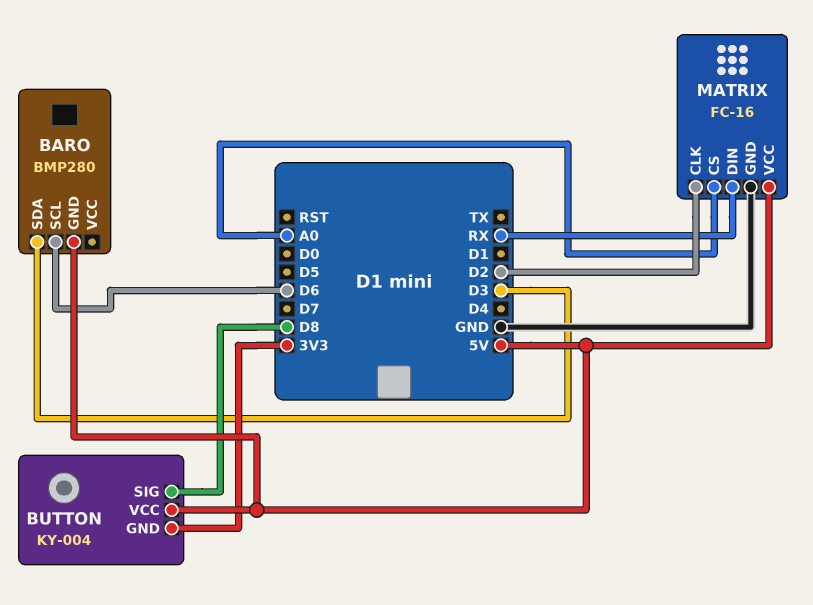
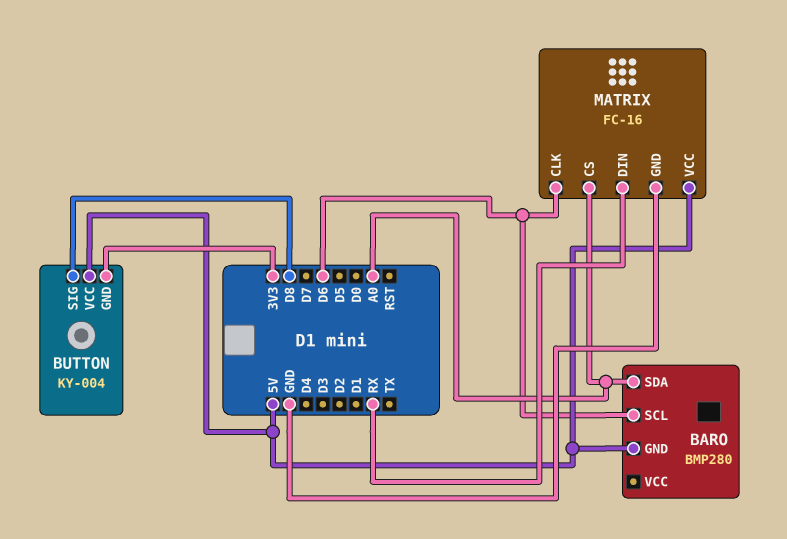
BARO pin SDA: D3 -> A0
MATRIX pin CLK: D2 -> D6

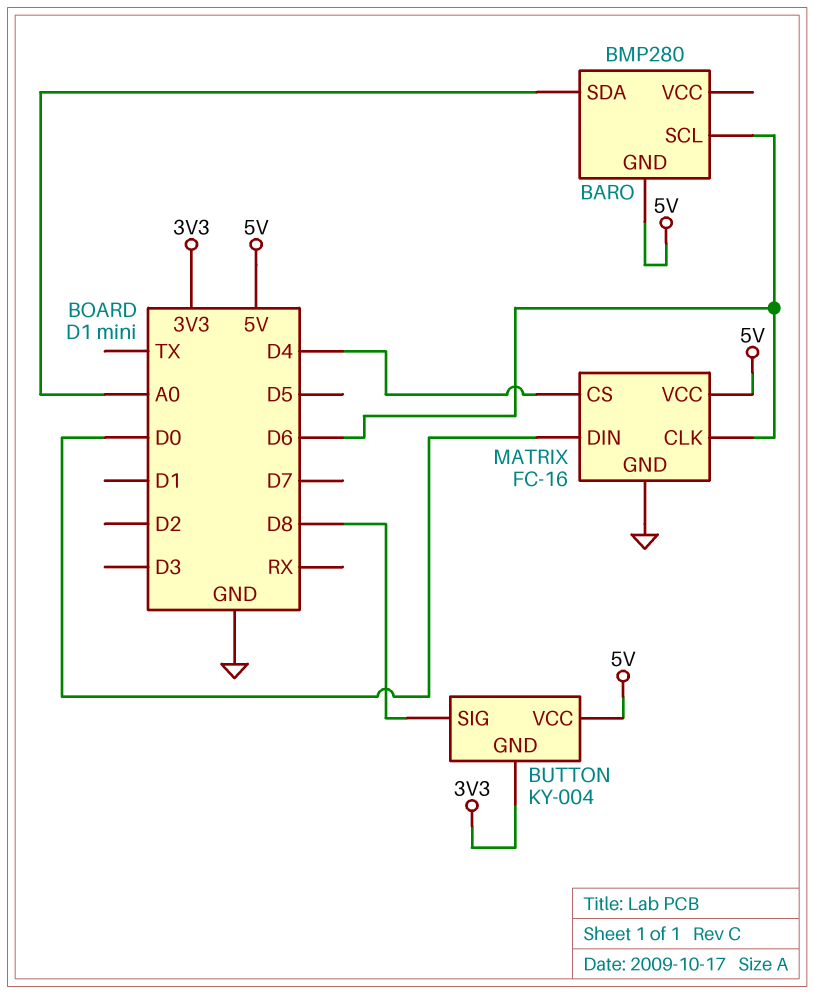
MATRIX pin CS: A0 -> D4
MATRIX pin DIN: RX -> D0

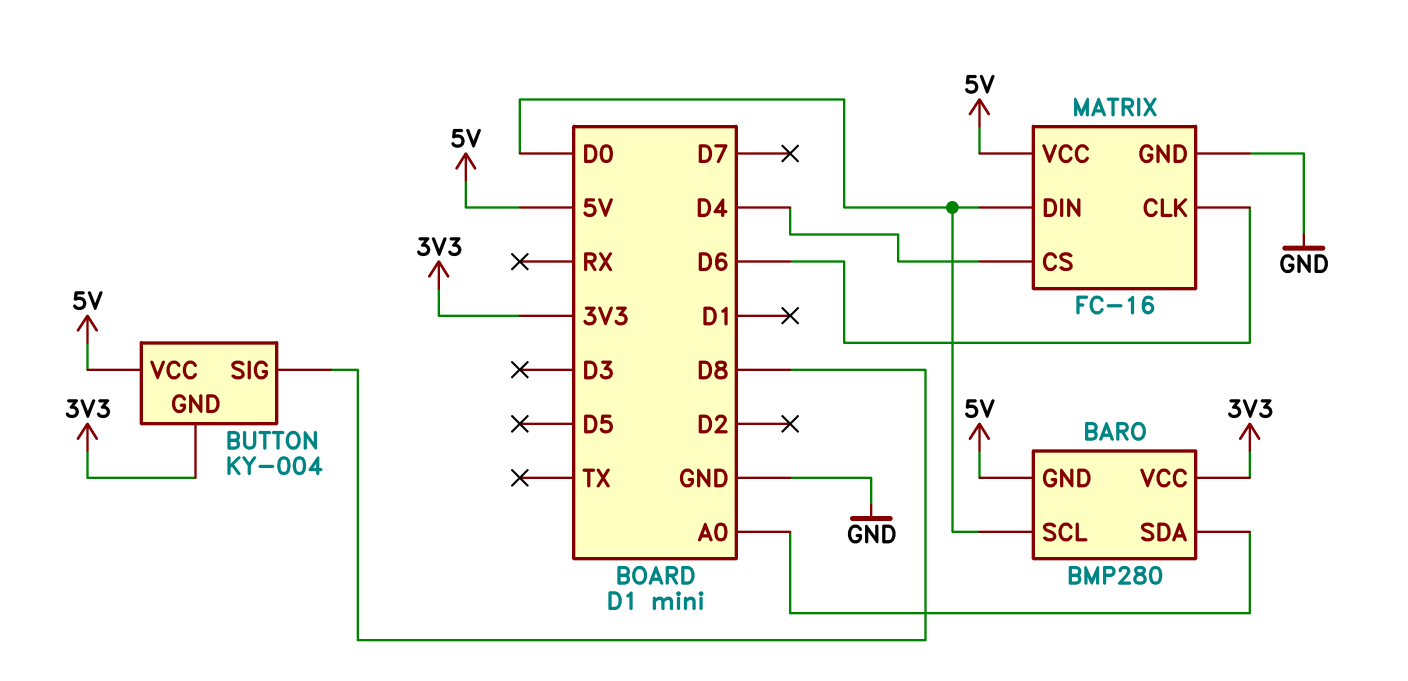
BARO pin SCL: D6 -> D0
BARO pin VCC: none -> 3V3

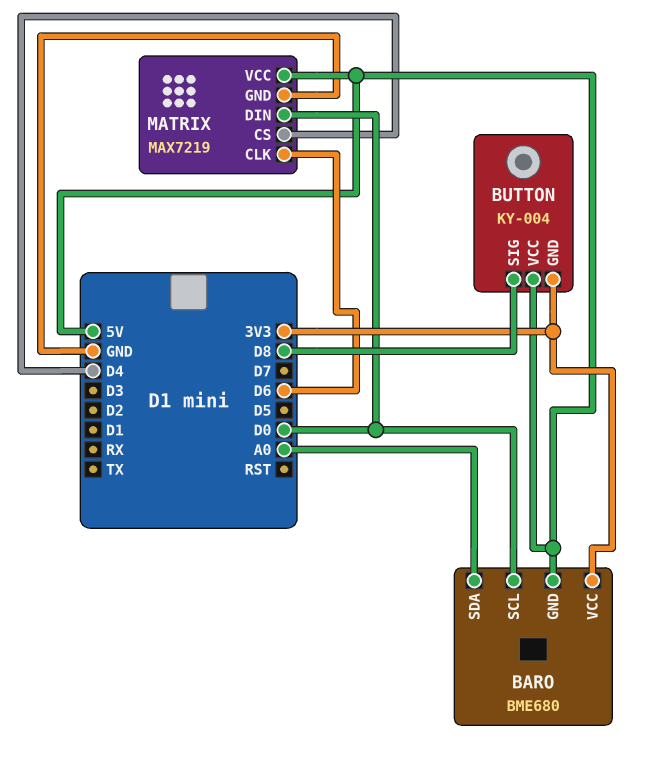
BARO: BMP280 -> BME680
MATRIX: FC-16 -> MAX7219

